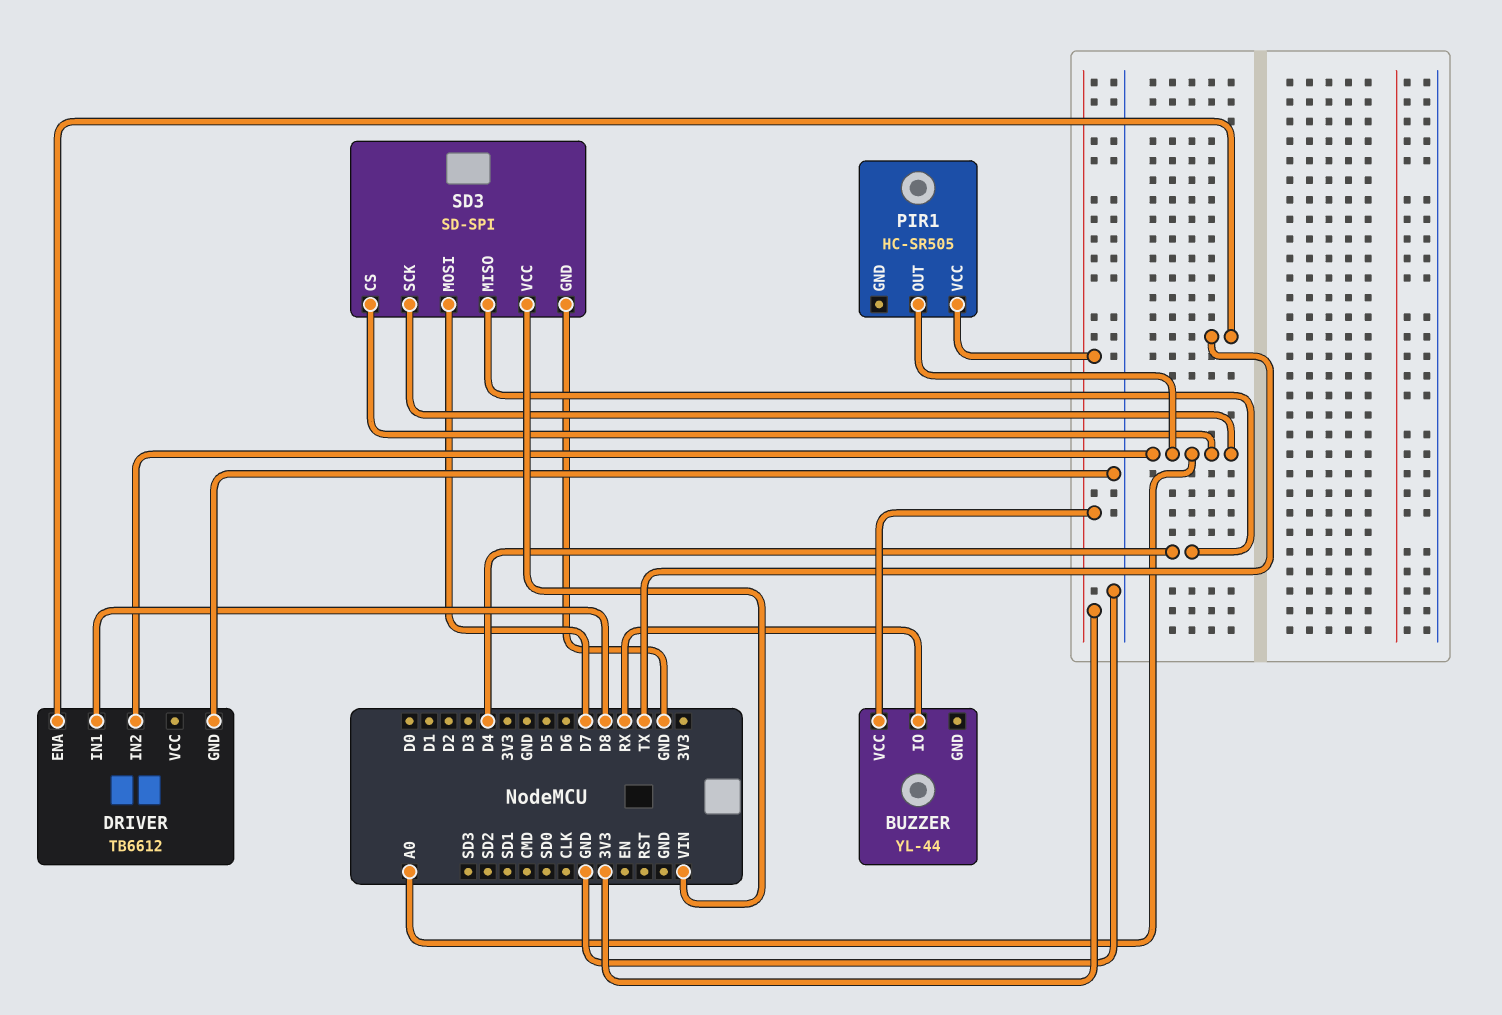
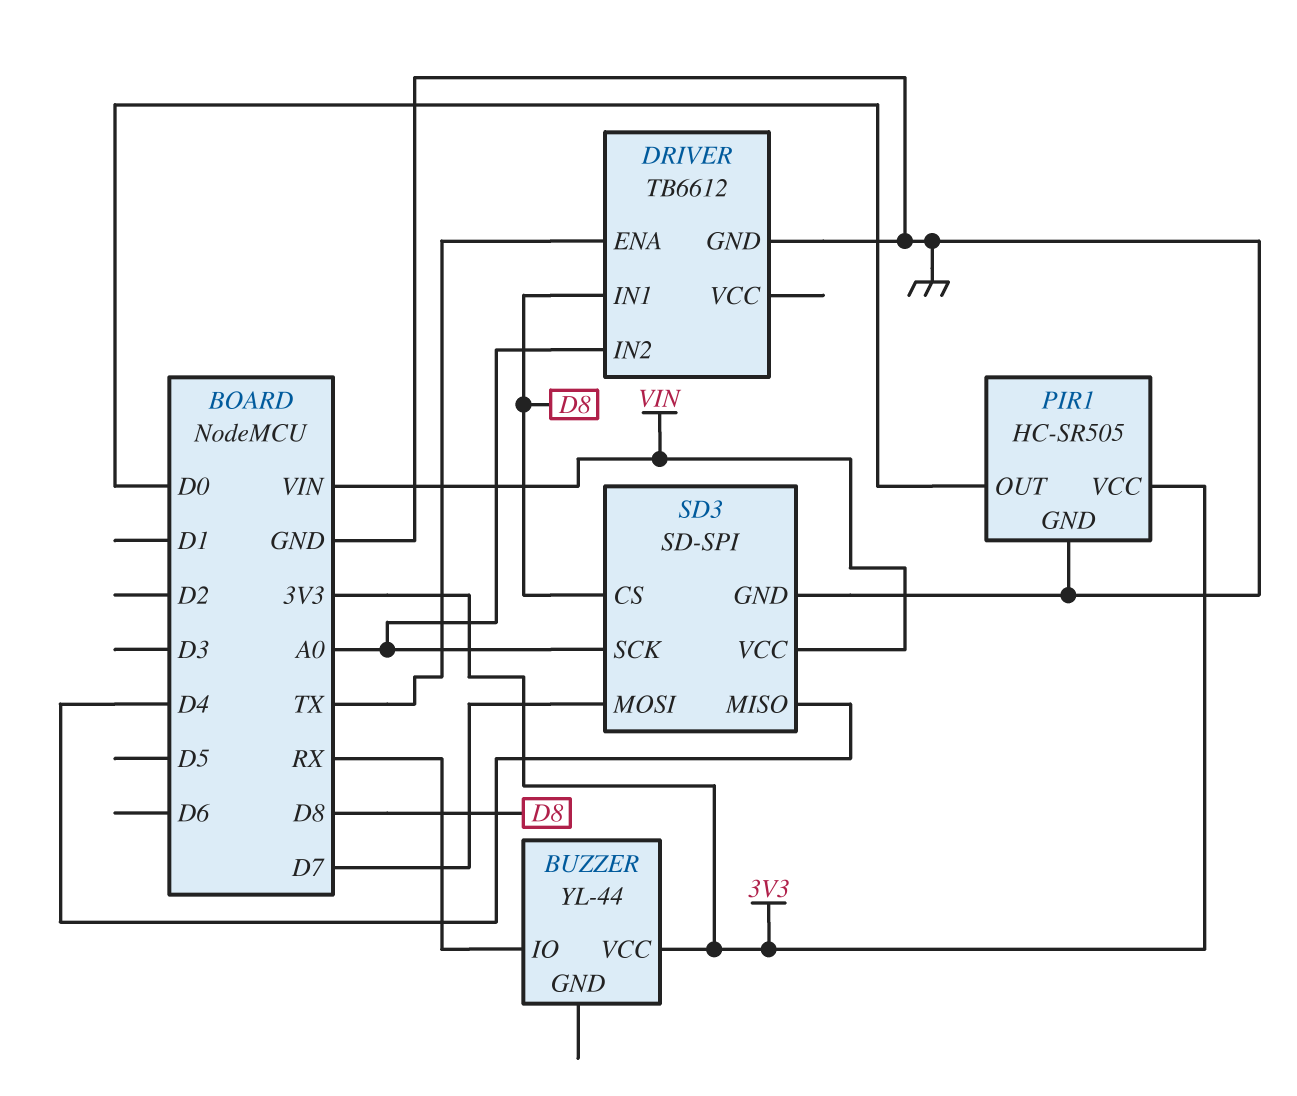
PIR1 pin GND: none -> GND
PIR1 pin OUT: A0 -> D0
SD3 pin CS: A0 -> D8

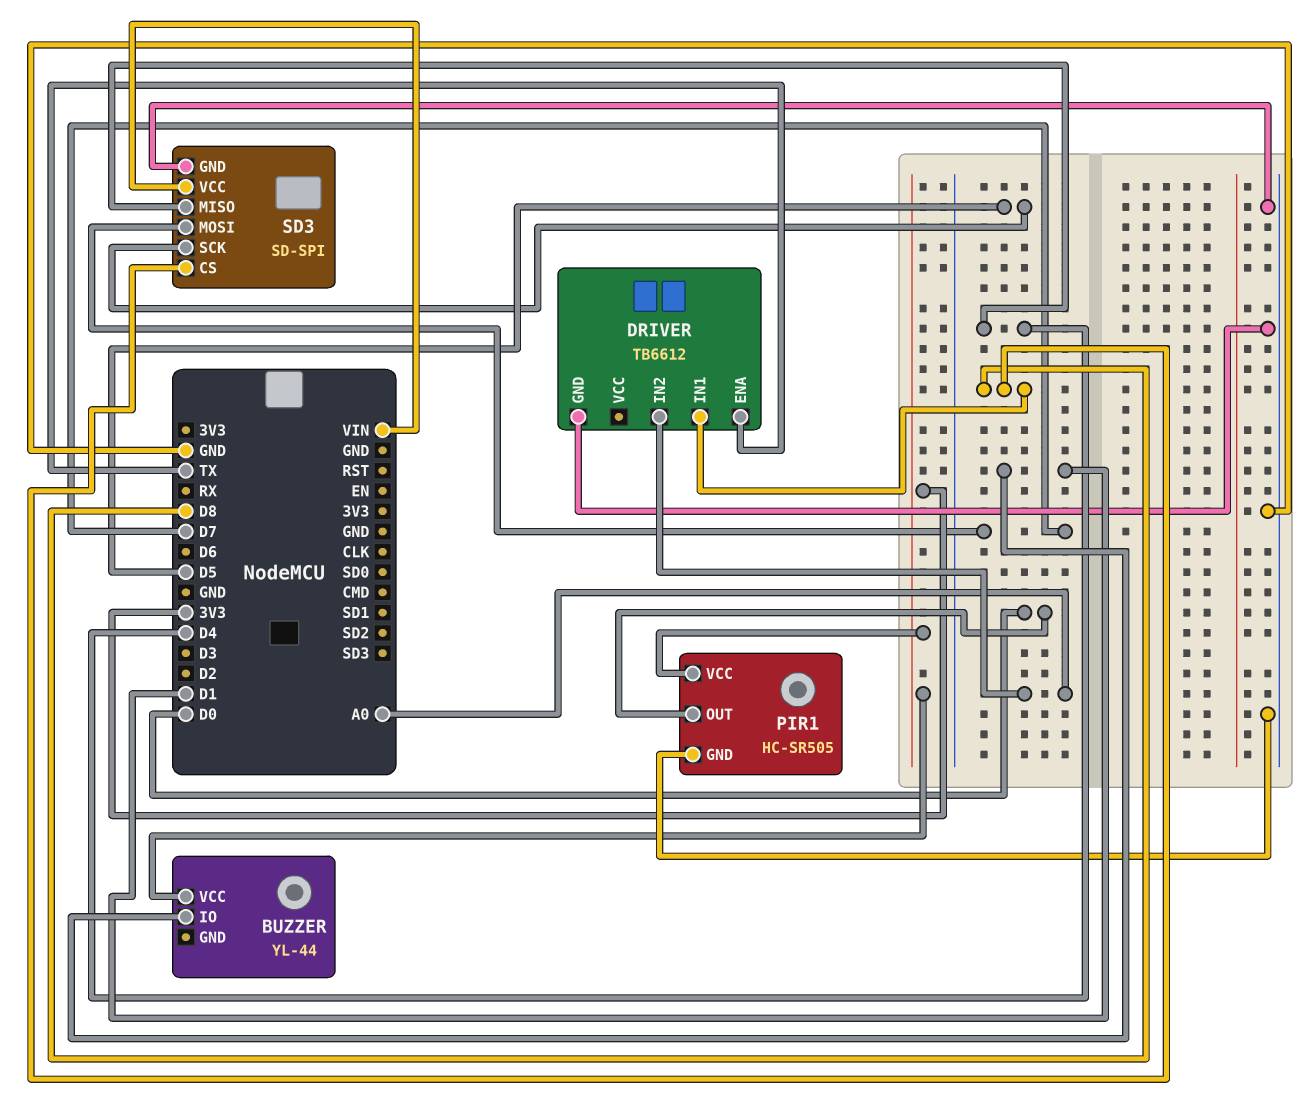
BUZZER pin IO: RX -> D1
SD3 pin SCK: A0 -> D5

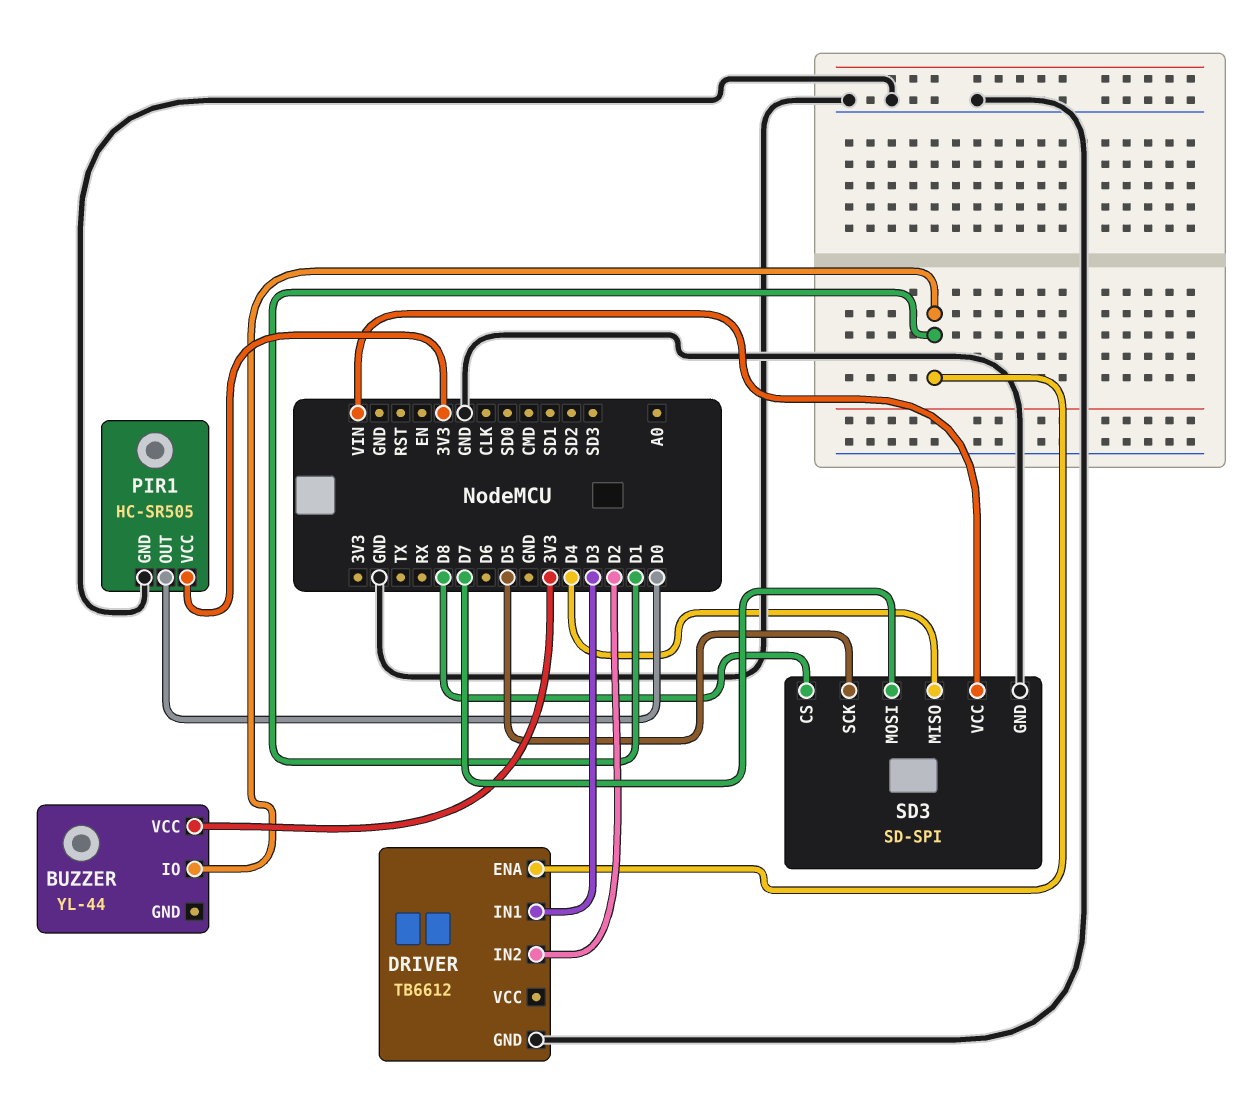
DRIVER pin ENA: TX -> D1
DRIVER pin IN1: D8 -> D3
DRIVER pin IN2: A0 -> D2

